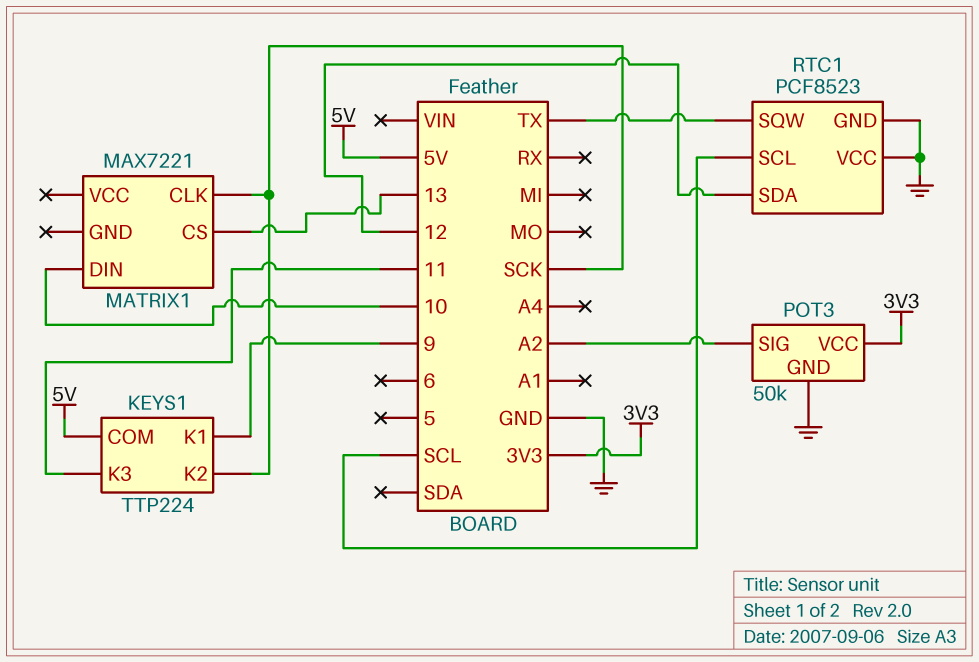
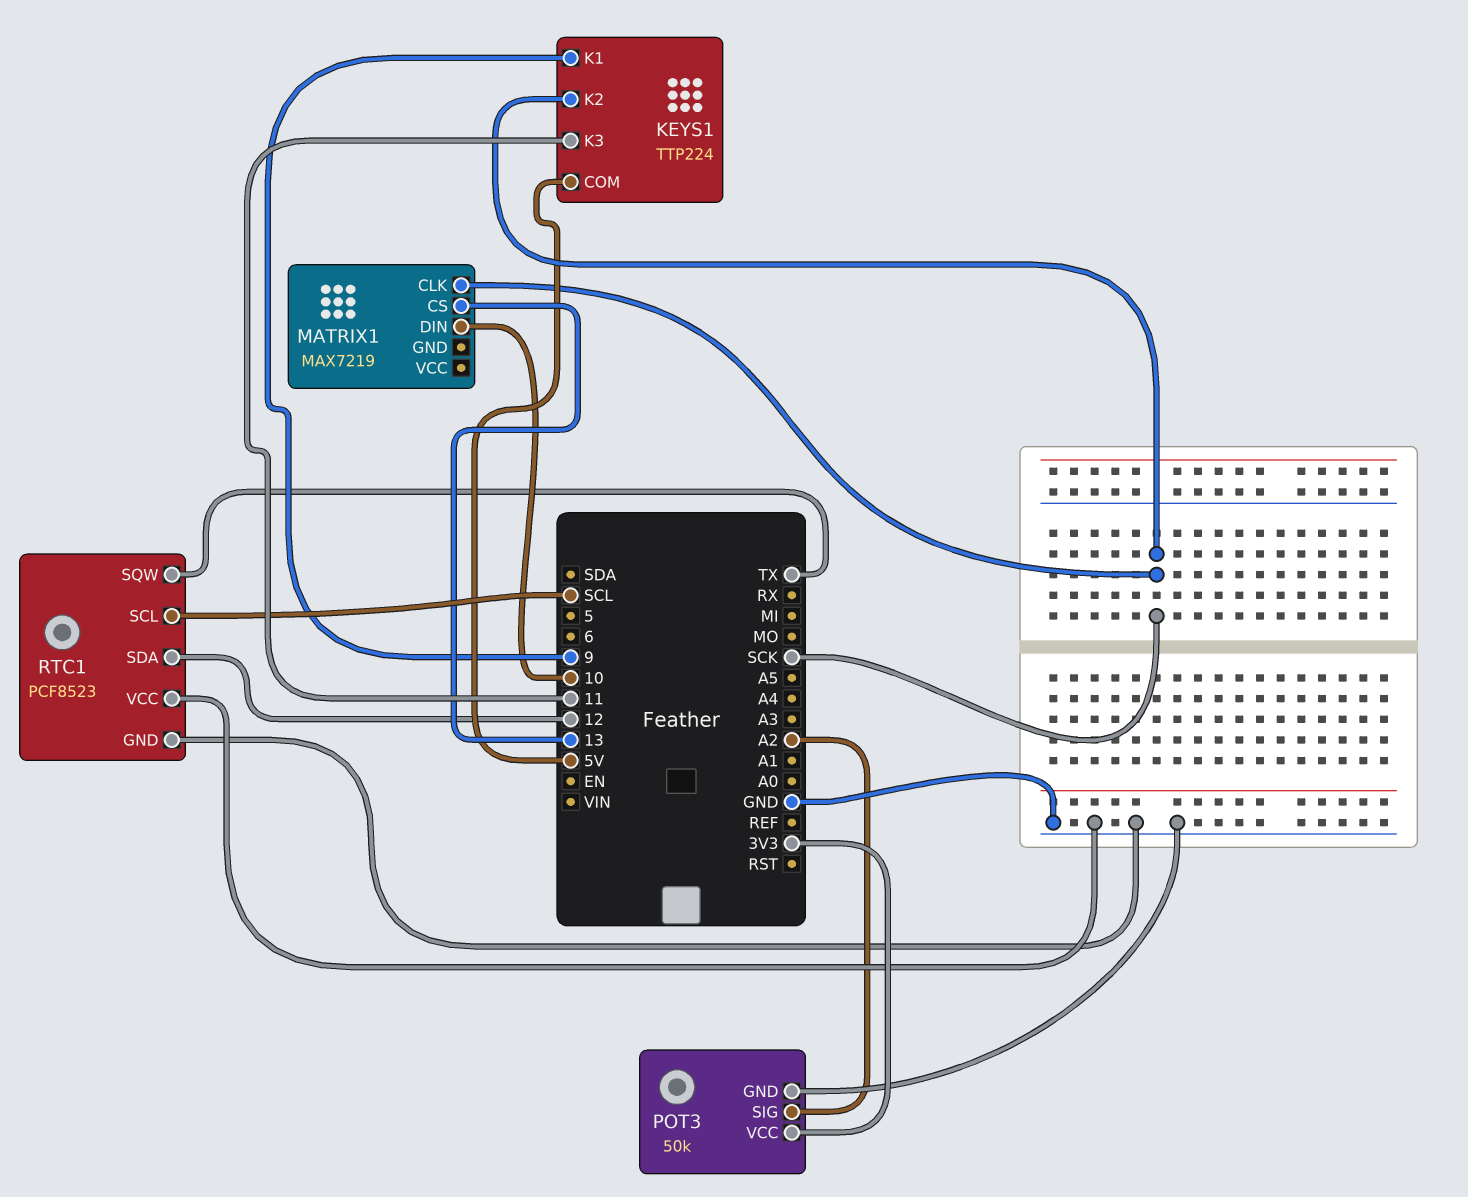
MATRIX1: MAX7221 -> MAX7219

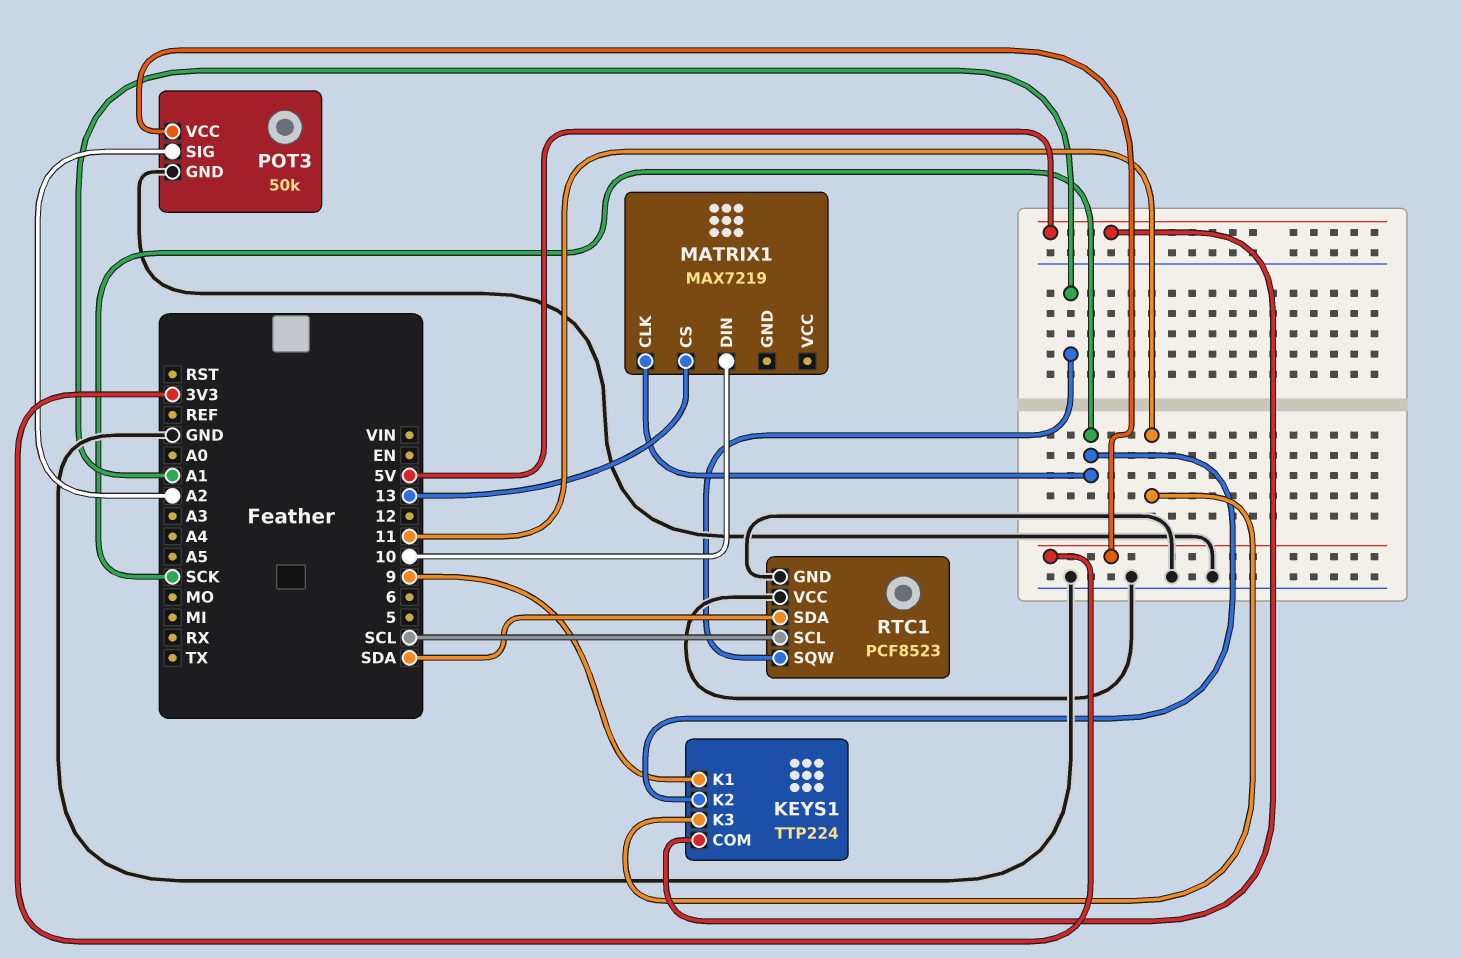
RTC1 pin SDA: 12 -> SDA
RTC1 pin SQW: TX -> A1

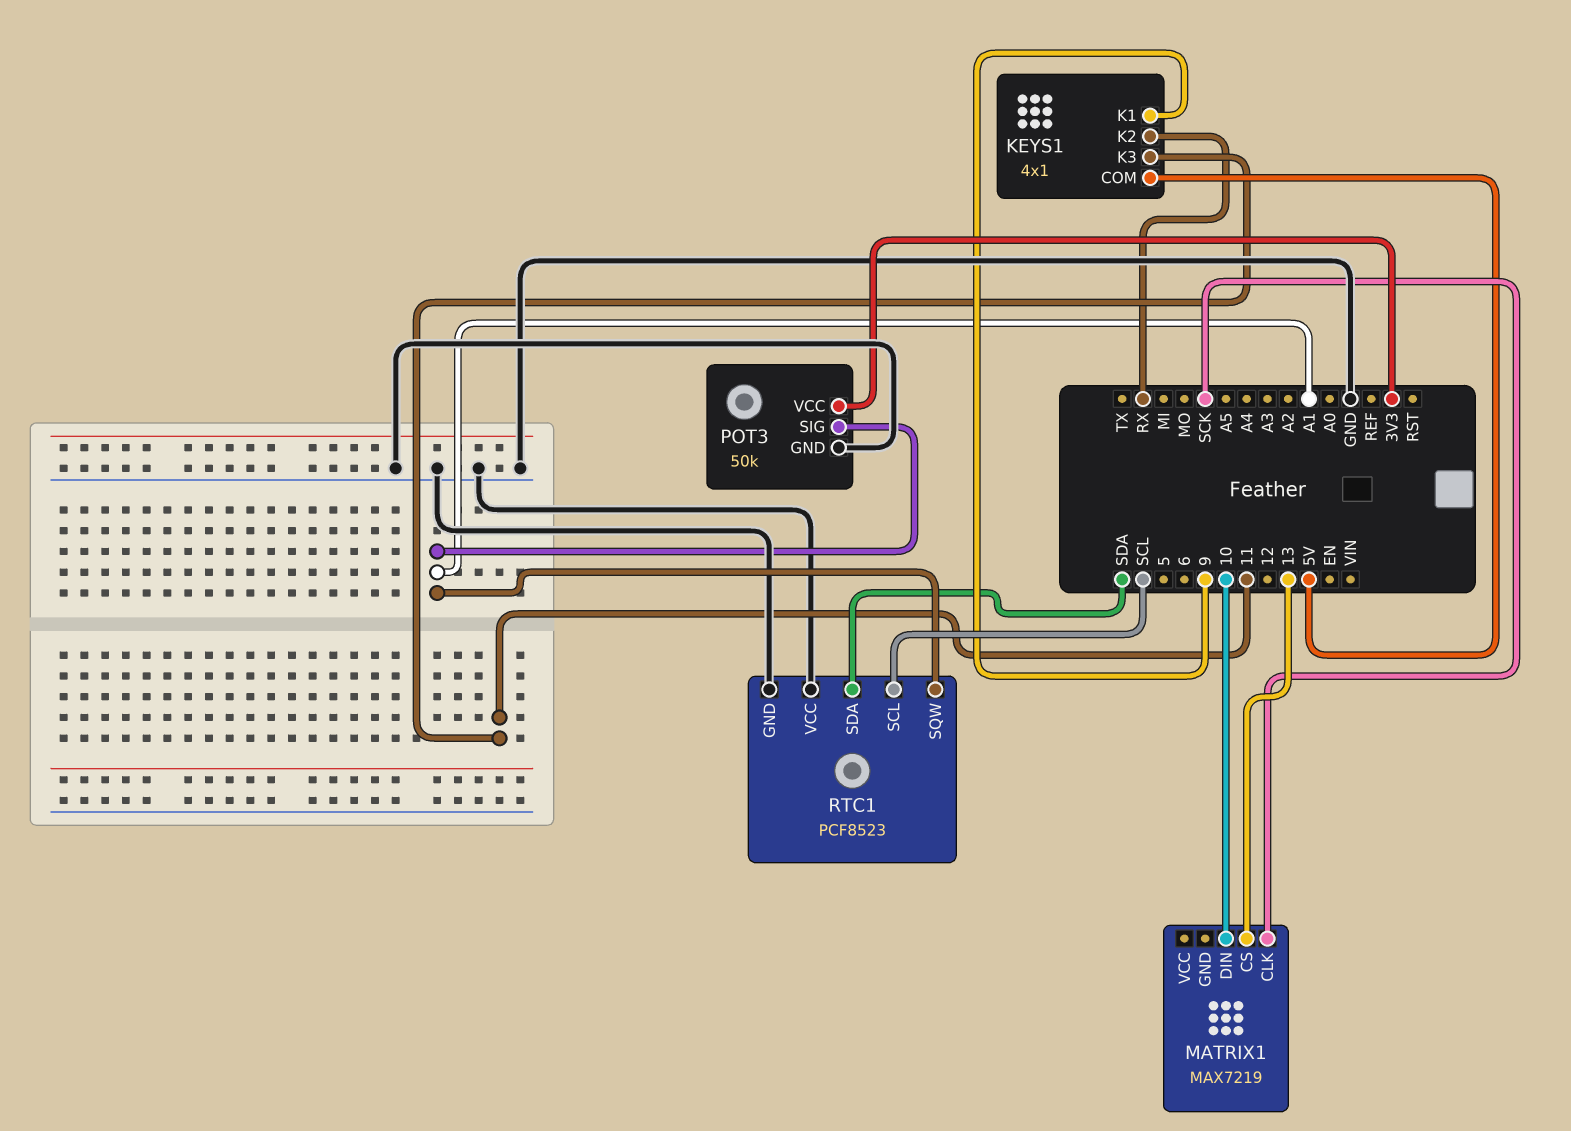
KEYS1: TTP224 -> 4x1
KEYS1 pin K2: SCK -> RX
POT3 pin SIG: A2 -> A1

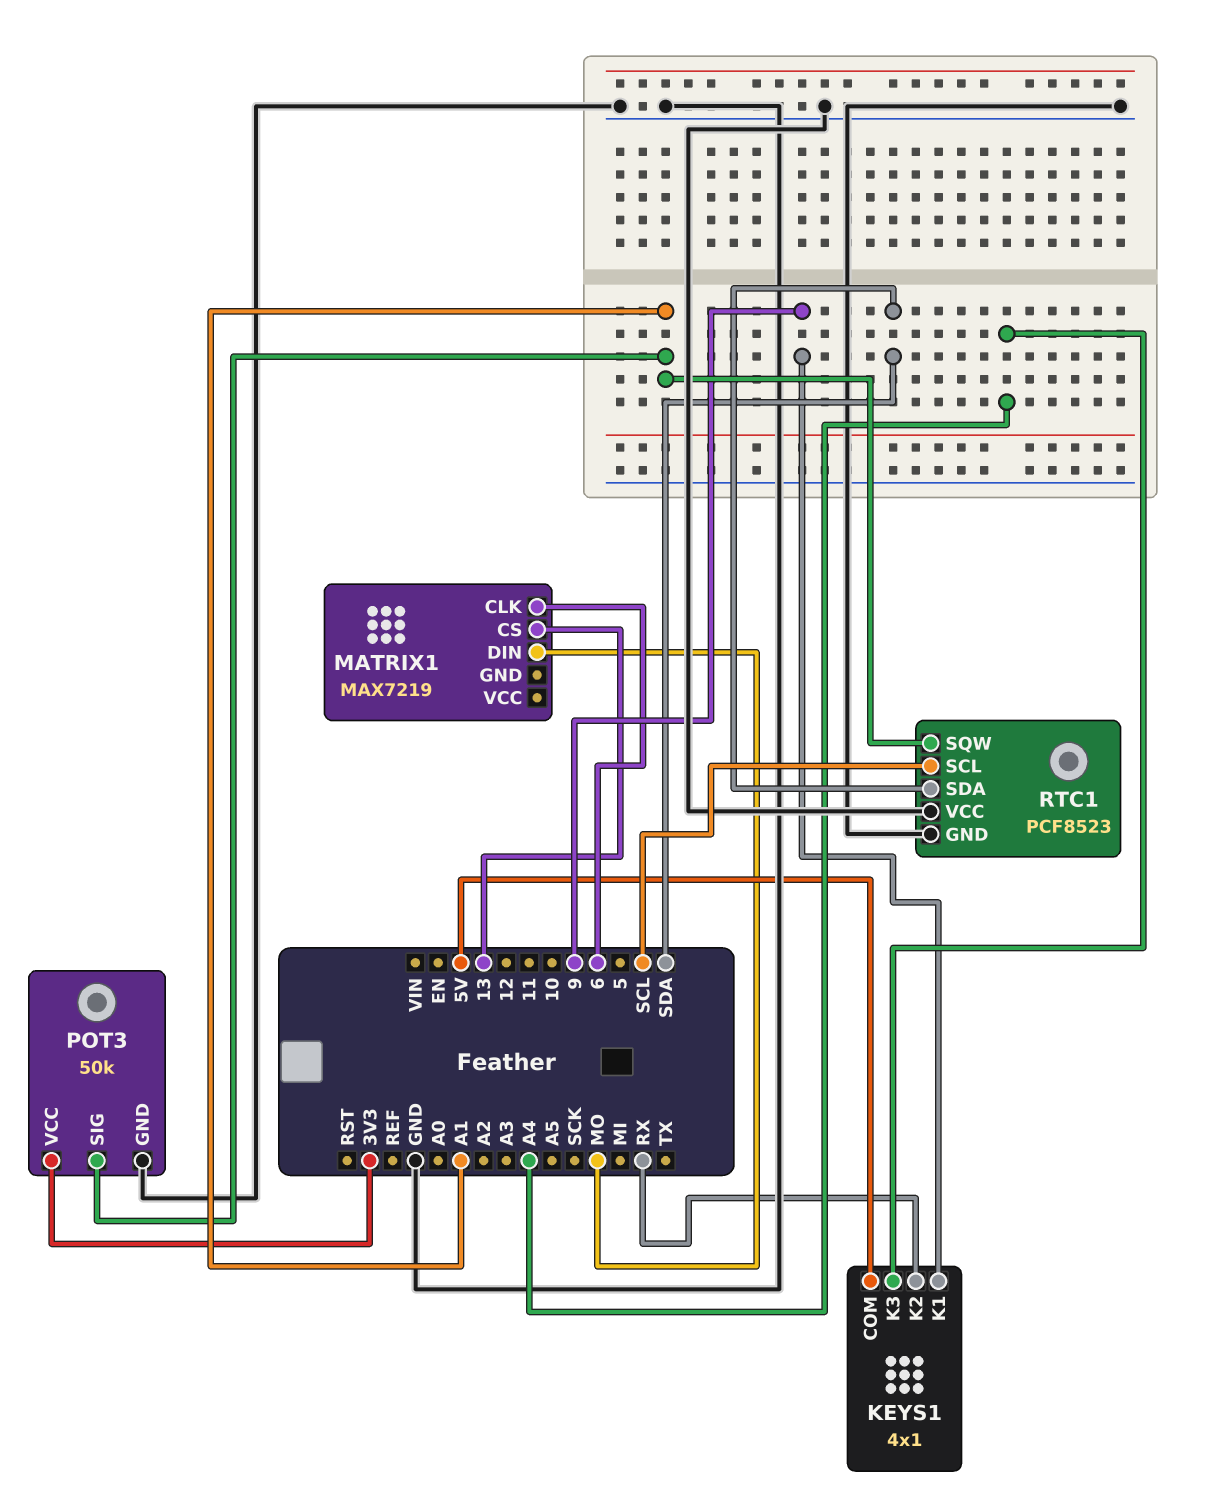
KEYS1 pin K3: 11 -> A4
MATRIX1 pin CLK: SCK -> 6
MATRIX1 pin DIN: 10 -> MO

